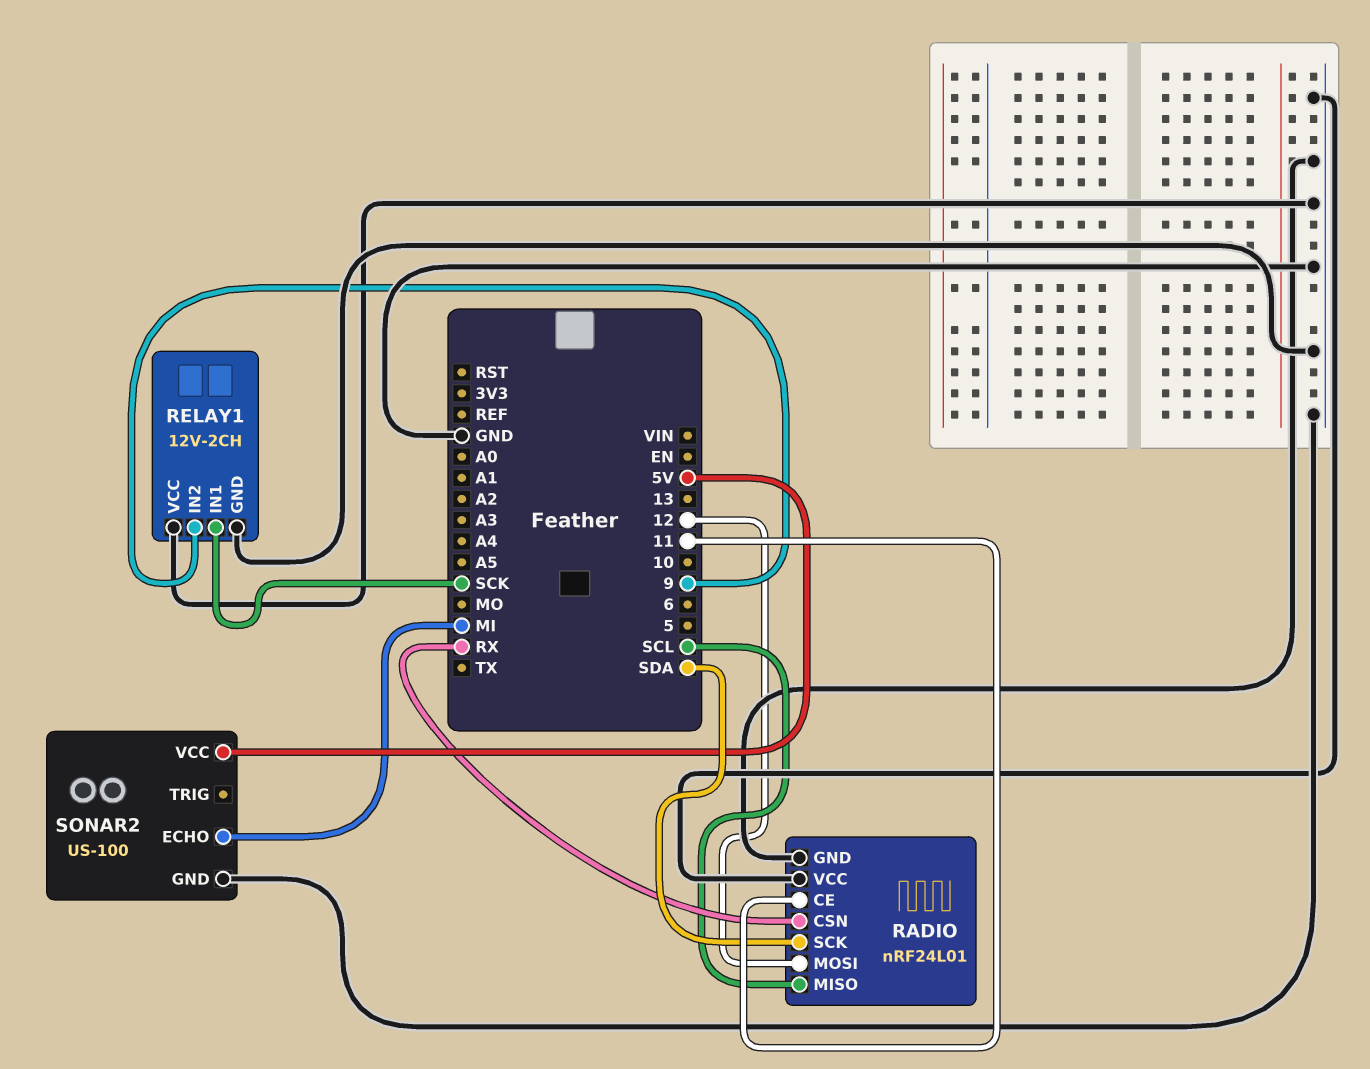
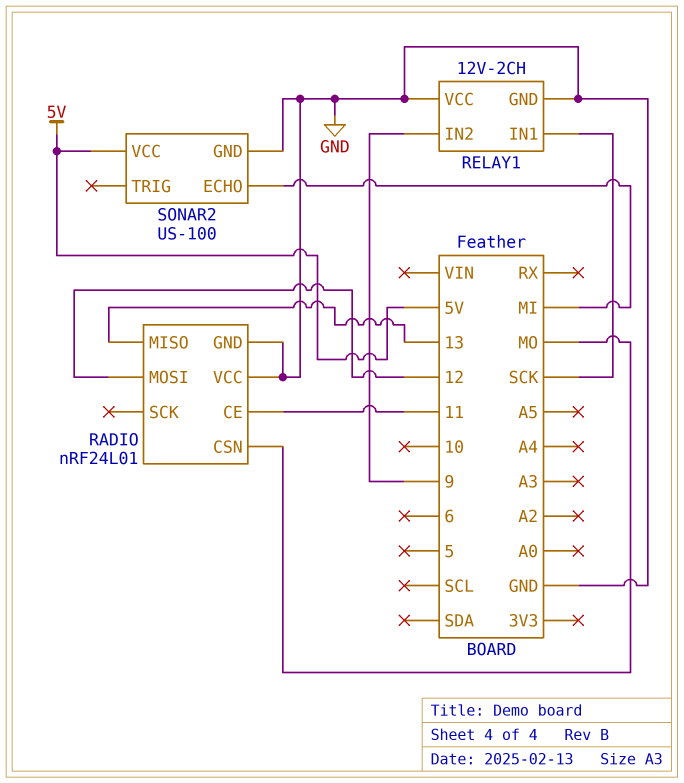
RADIO pin CSN: RX -> MO
RADIO pin MISO: SCL -> 13
RADIO pin SCK: SDA -> none

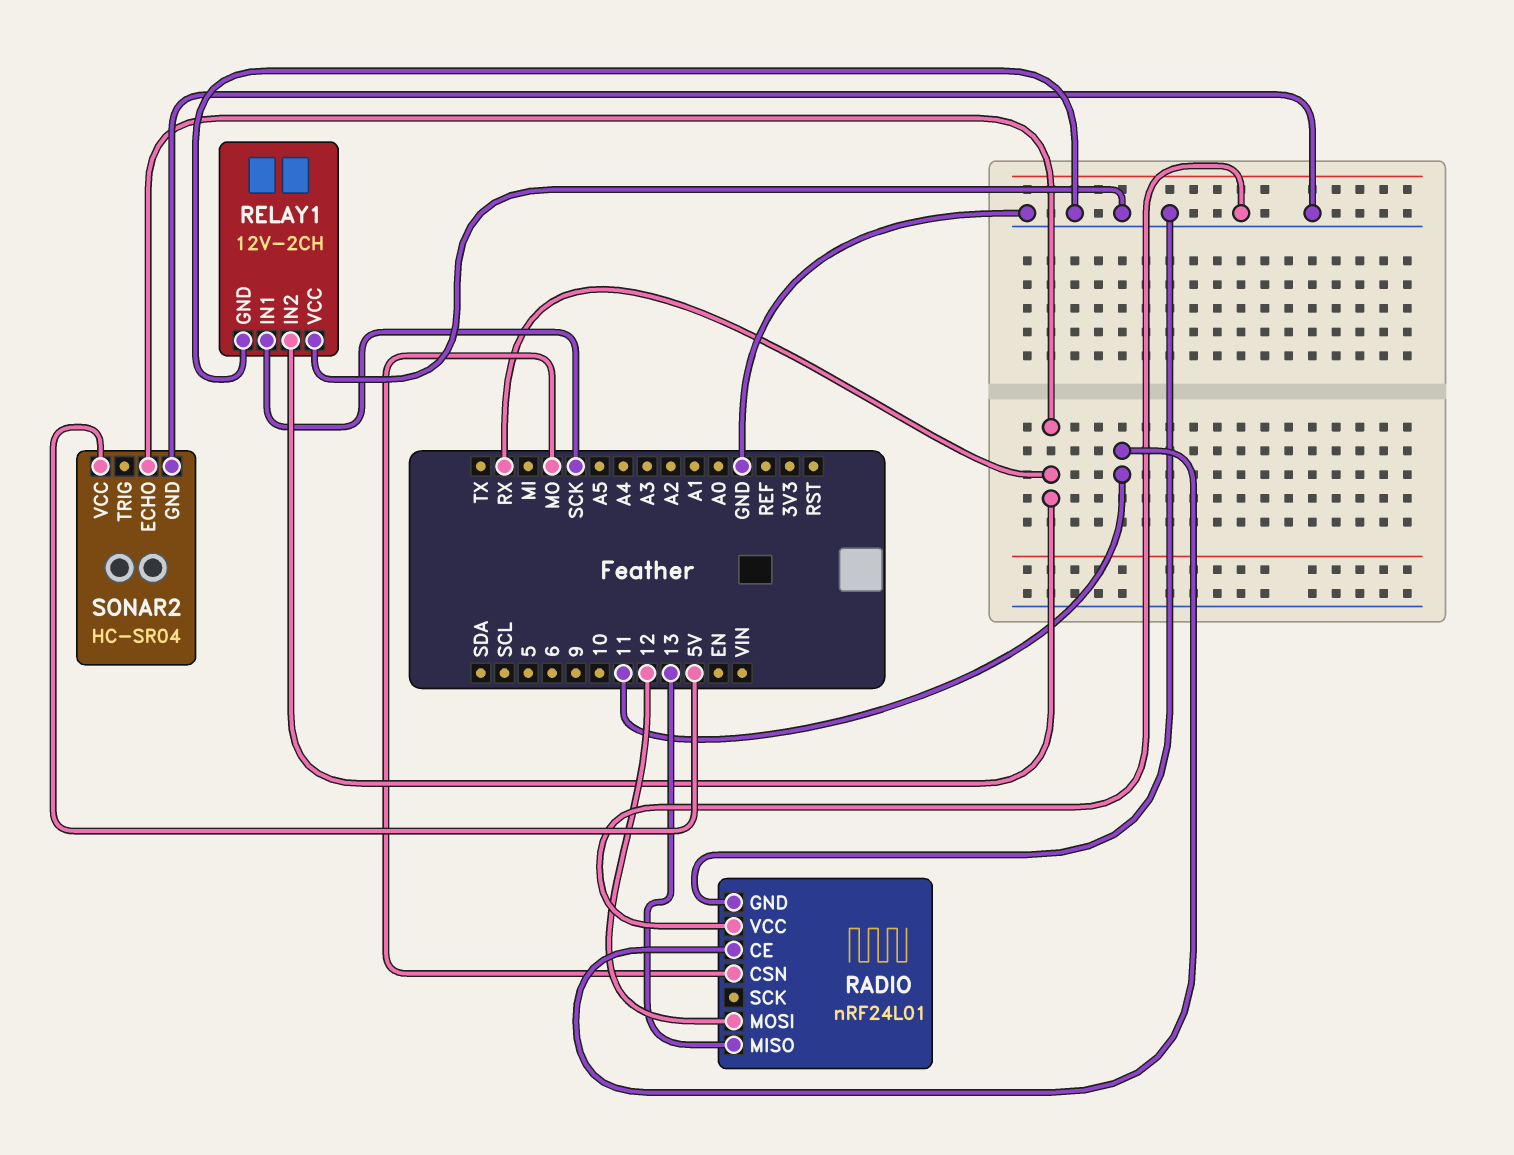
RELAY1 pin IN2: 9 -> RX
SONAR2: US-100 -> HC-SR04
SONAR2 pin ECHO: MI -> RX

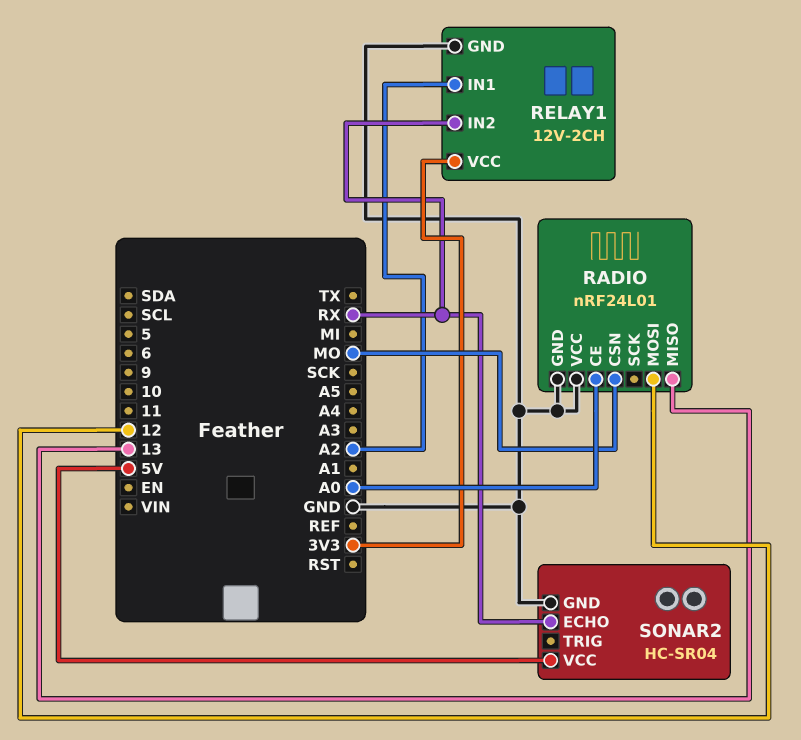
RADIO pin CE: 11 -> A0
RELAY1 pin IN1: SCK -> A2
RELAY1 pin VCC: GND -> 3V3

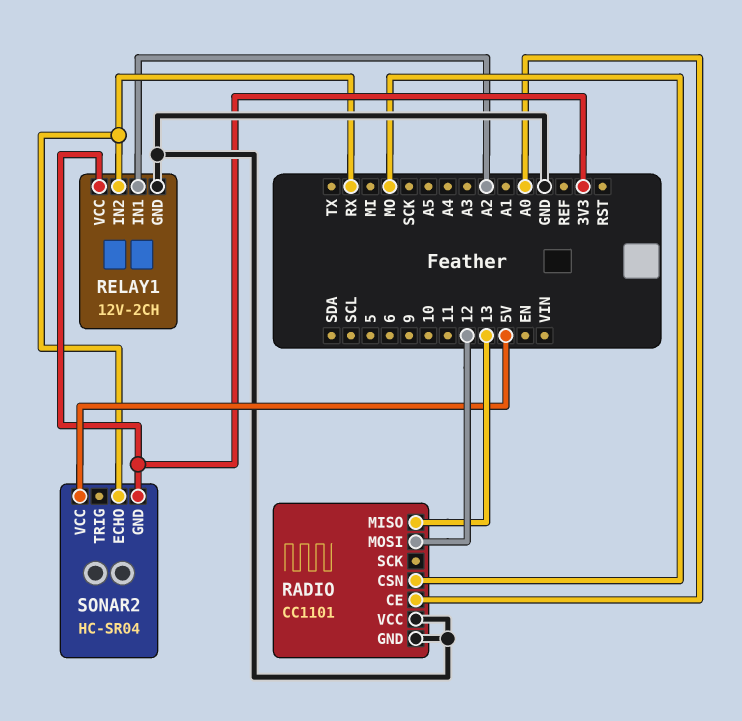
RADIO: nRF24L01 -> CC1101
SONAR2 pin GND: GND -> 3V3

